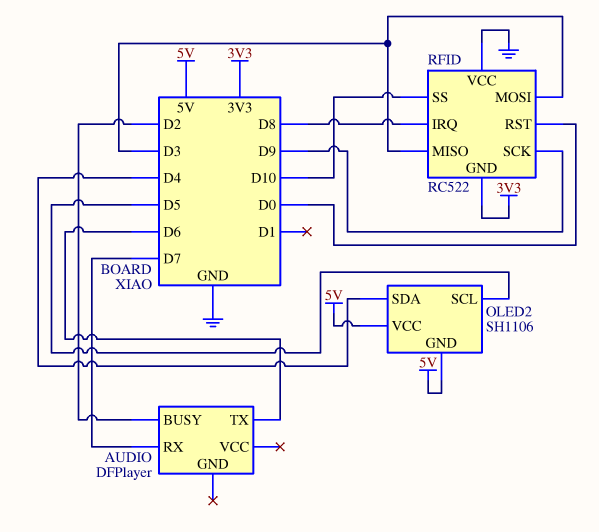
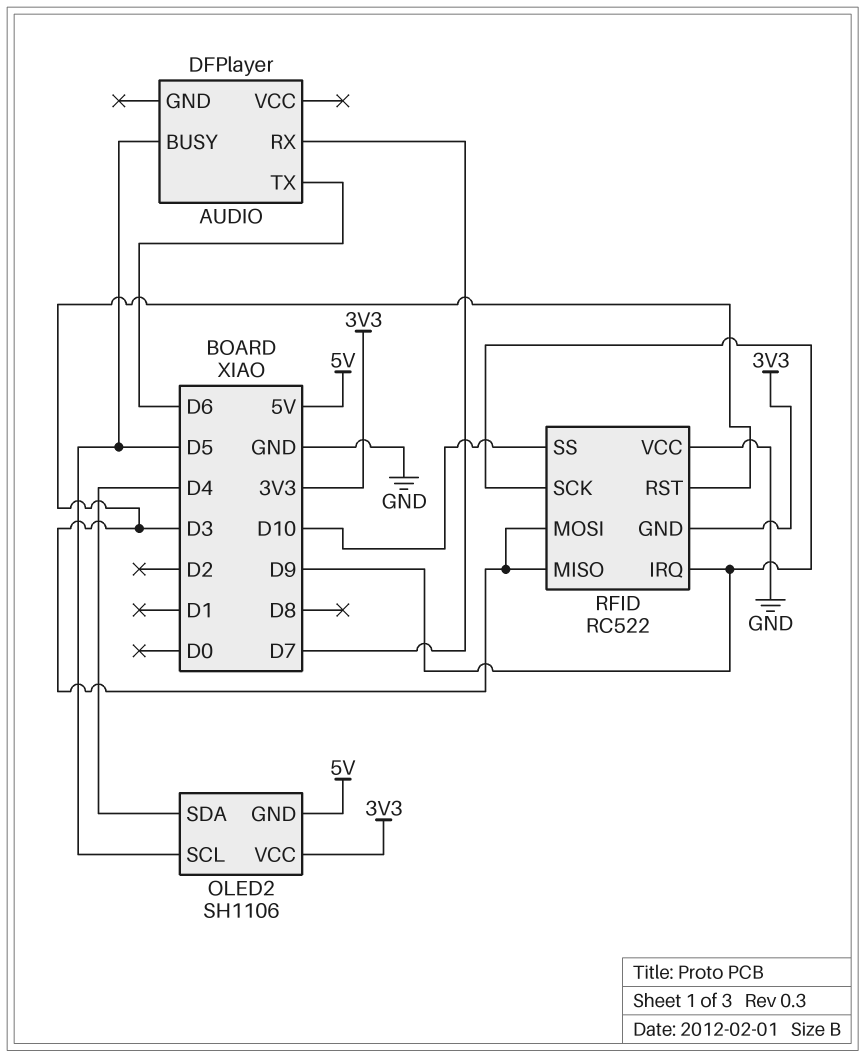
AUDIO pin BUSY: D2 -> D5
OLED2 pin VCC: 5V -> 3V3
RFID pin IRQ: D8 -> D9
RFID pin RST: D0 -> D3

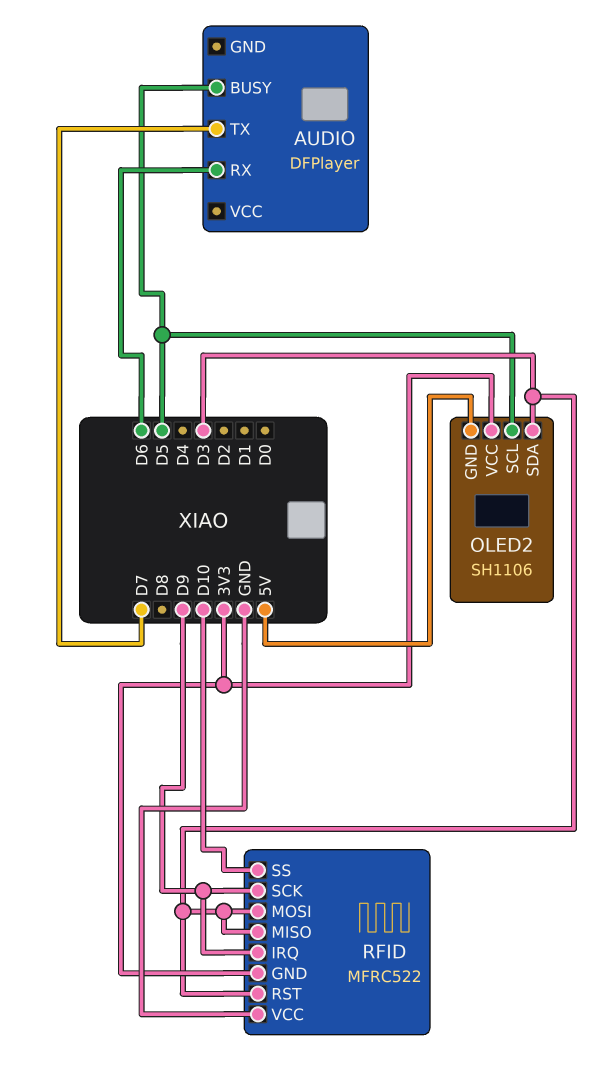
AUDIO pin RX: D7 -> D6
AUDIO pin TX: D6 -> D7
OLED2 pin SDA: D4 -> D3
RFID: RC522 -> MFRC522

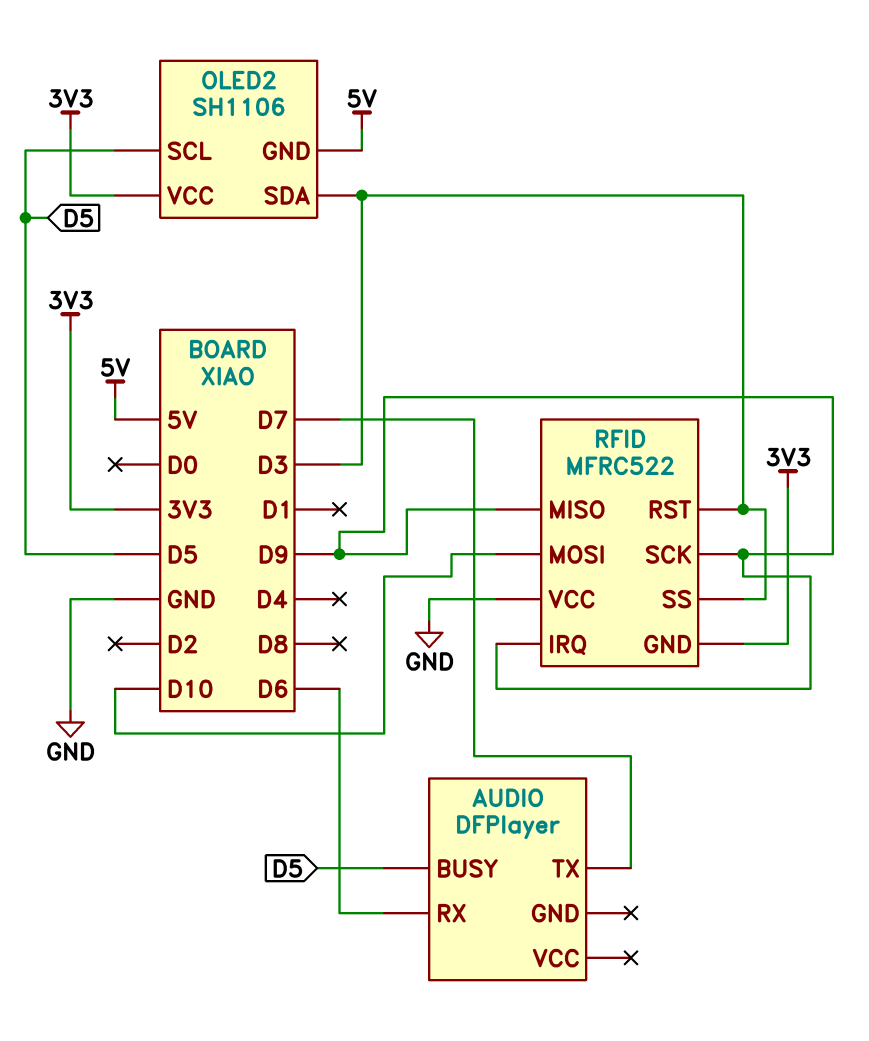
RFID pin MISO: D3 -> D9
RFID pin MOSI: D3 -> D10
RFID pin SS: D10 -> D3

